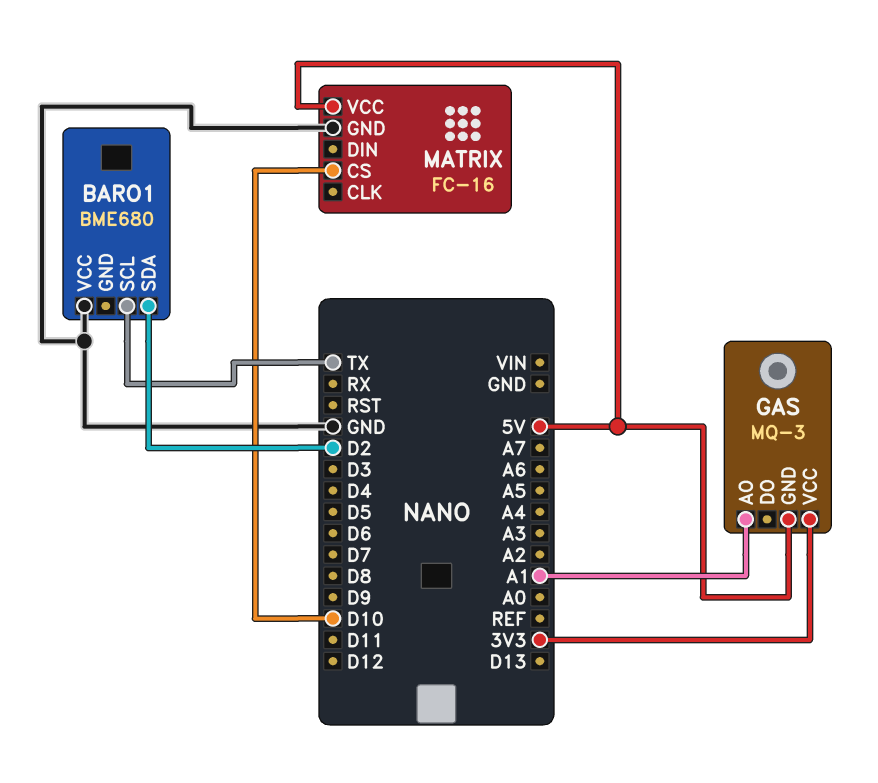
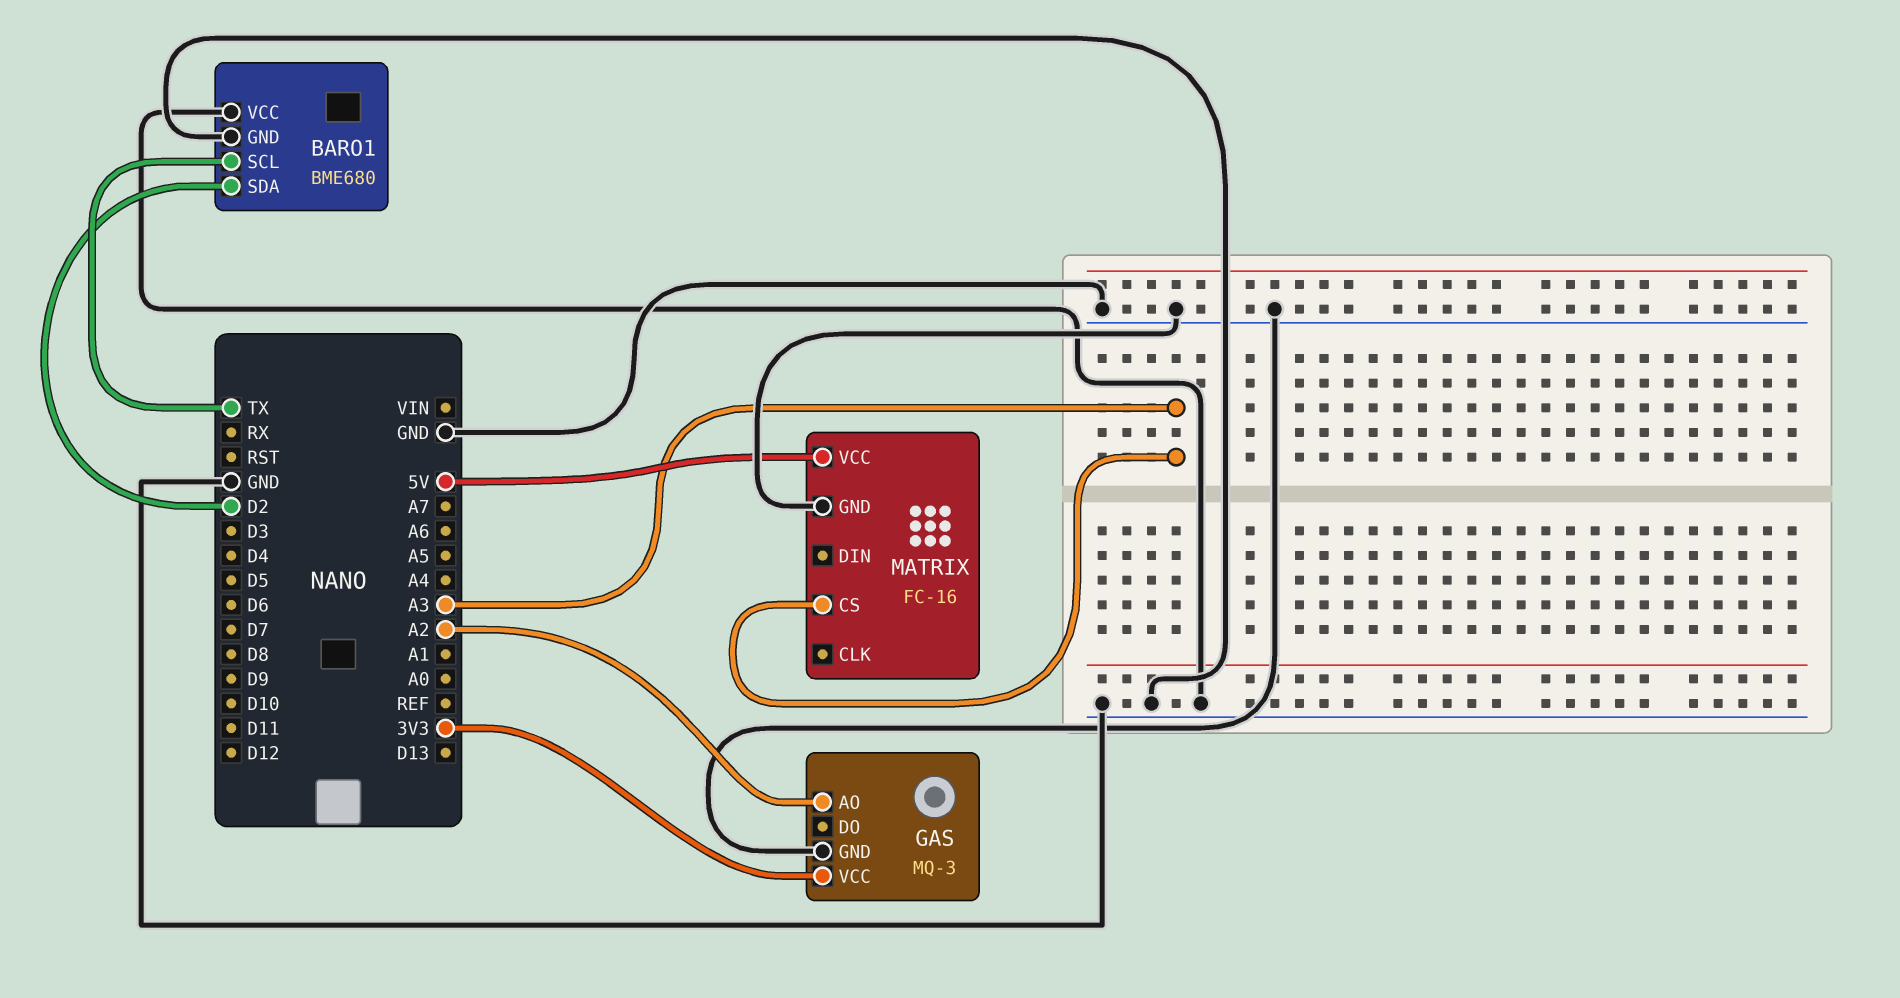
BARO1 pin GND: none -> GND
GAS pin AO: A1 -> A2
GAS pin GND: 5V -> GND
MATRIX pin CS: D10 -> A3

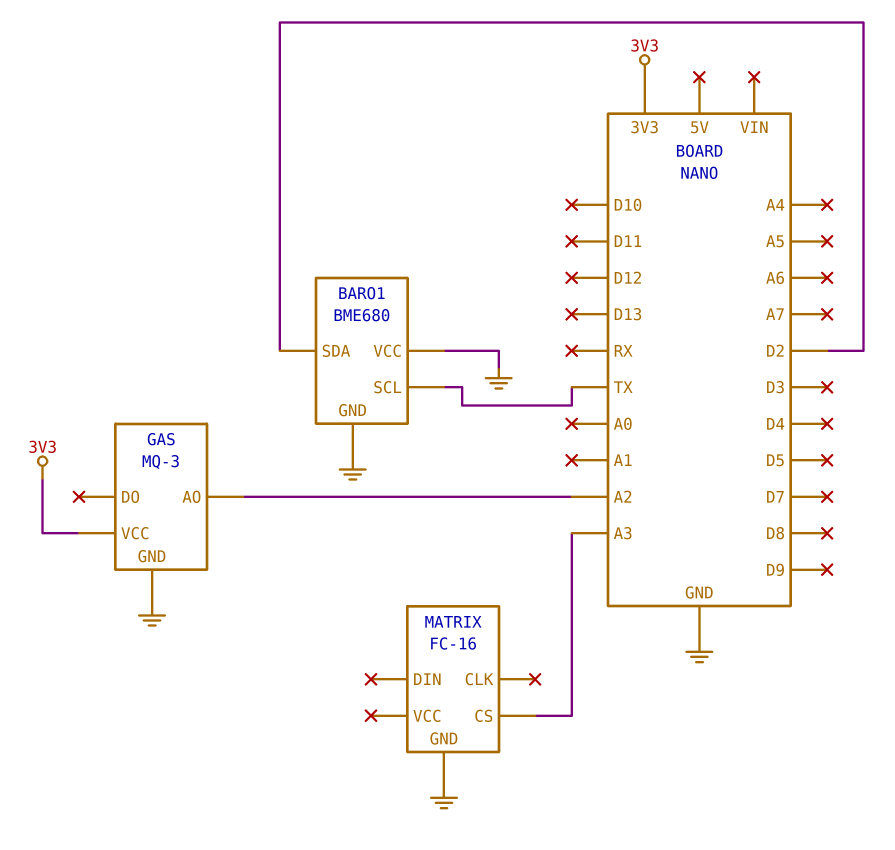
MATRIX pin VCC: 5V -> none

